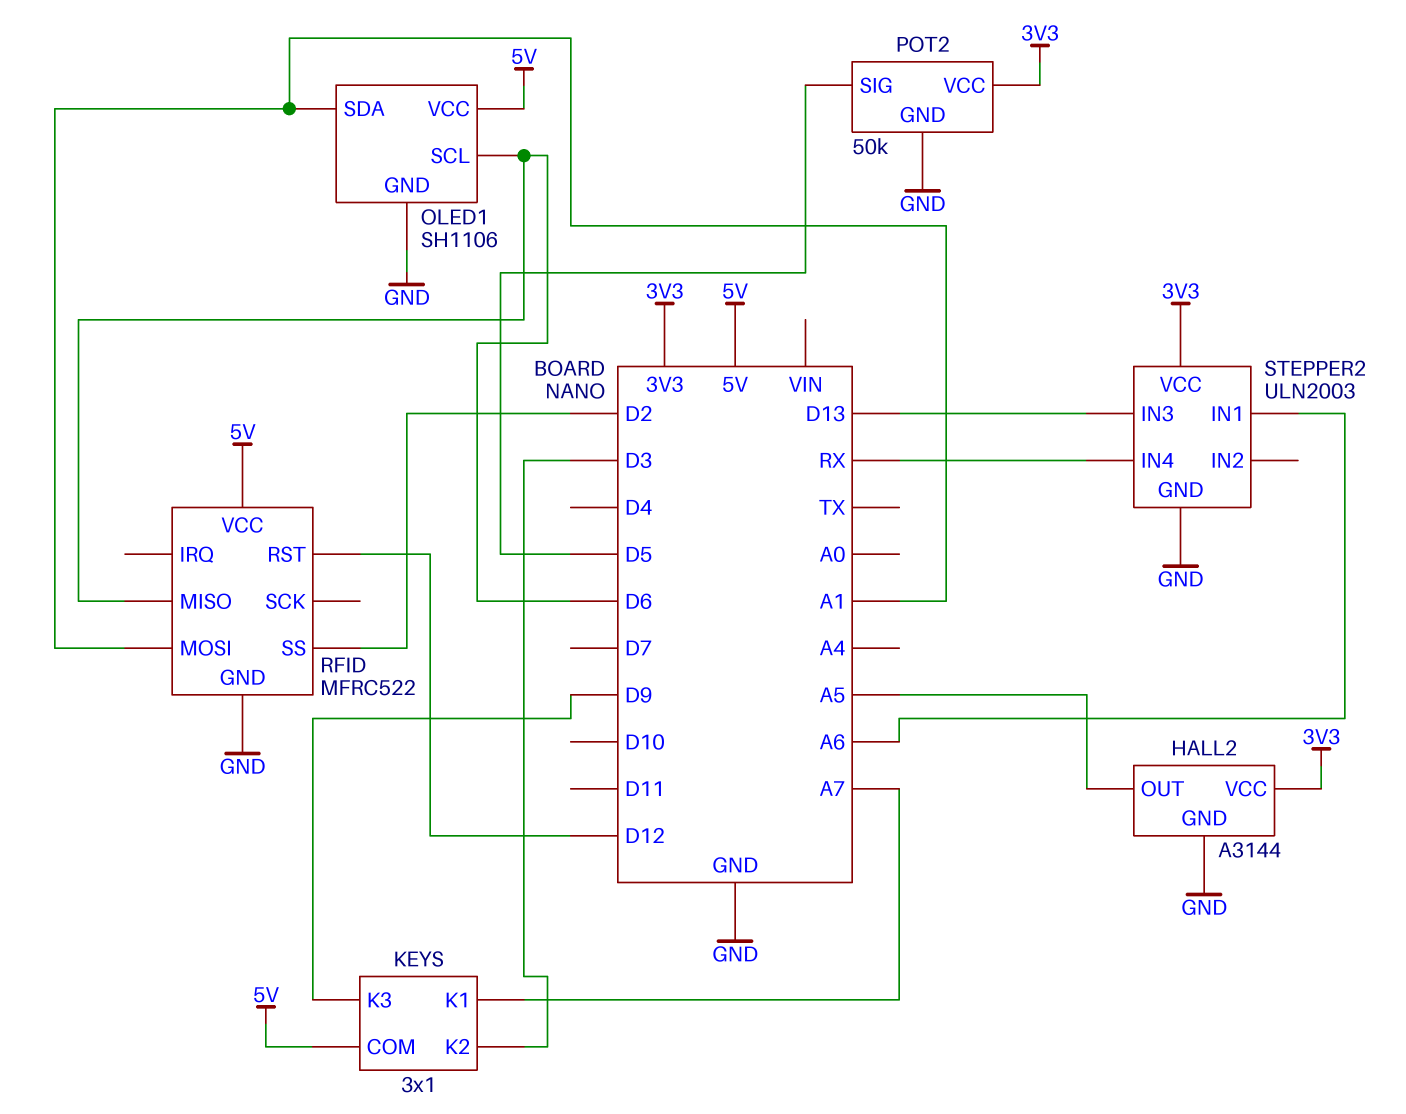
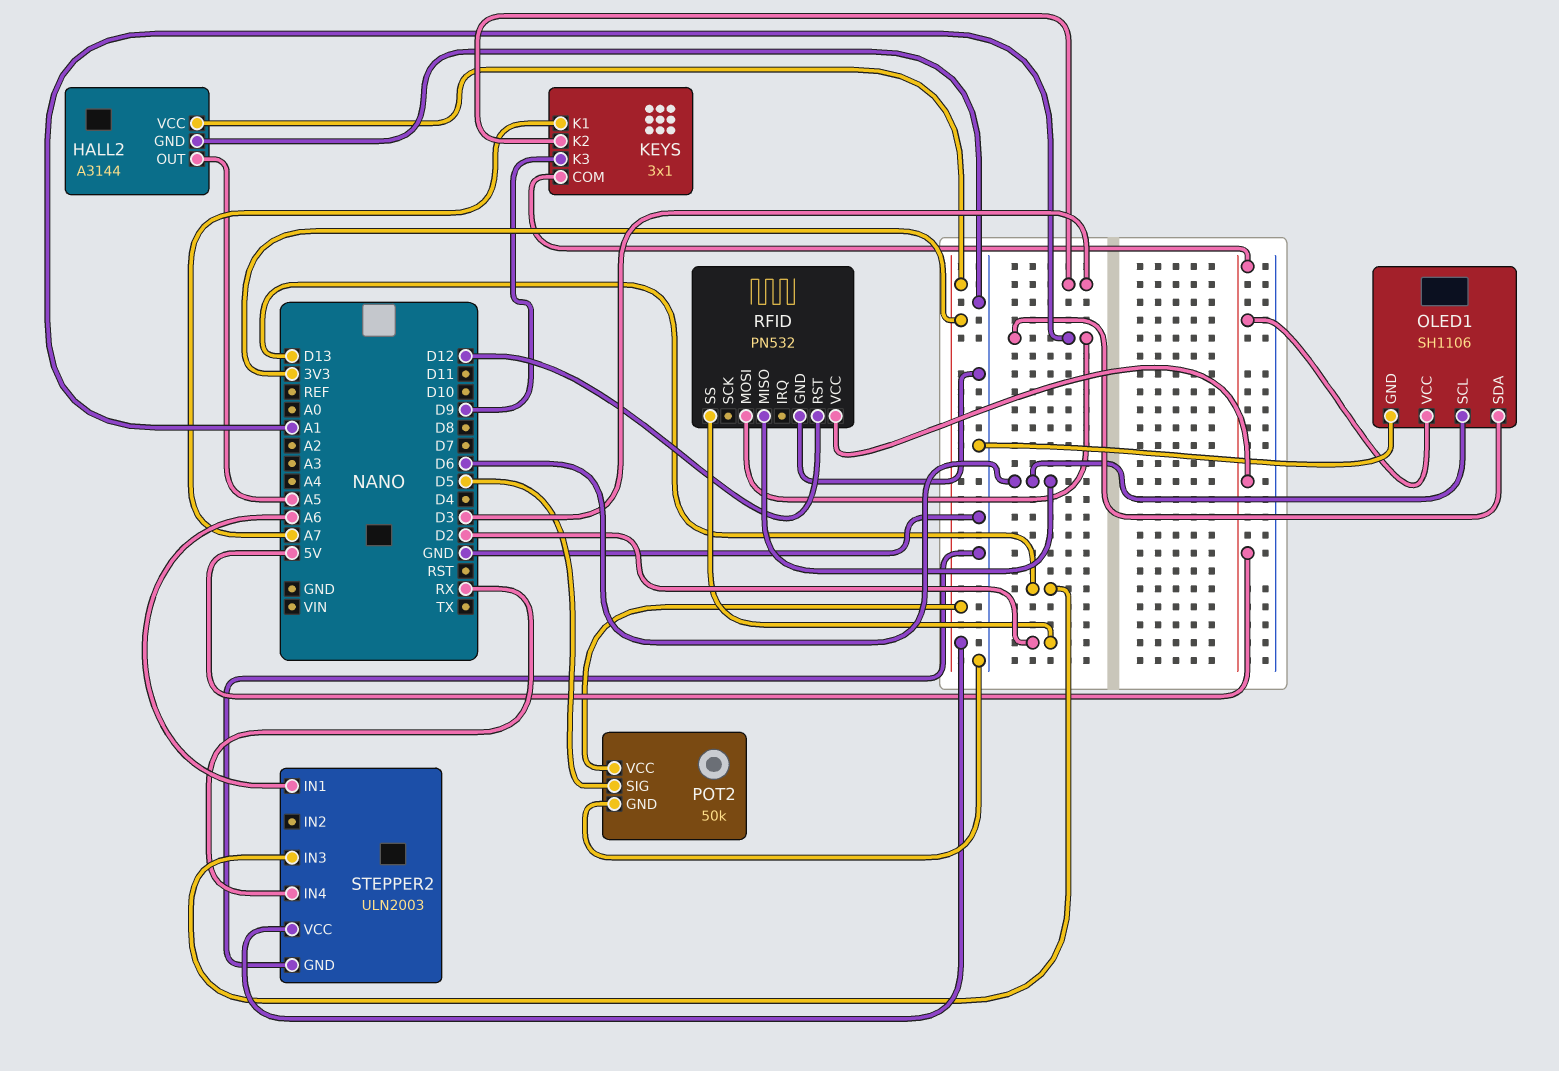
RFID: MFRC522 -> PN532

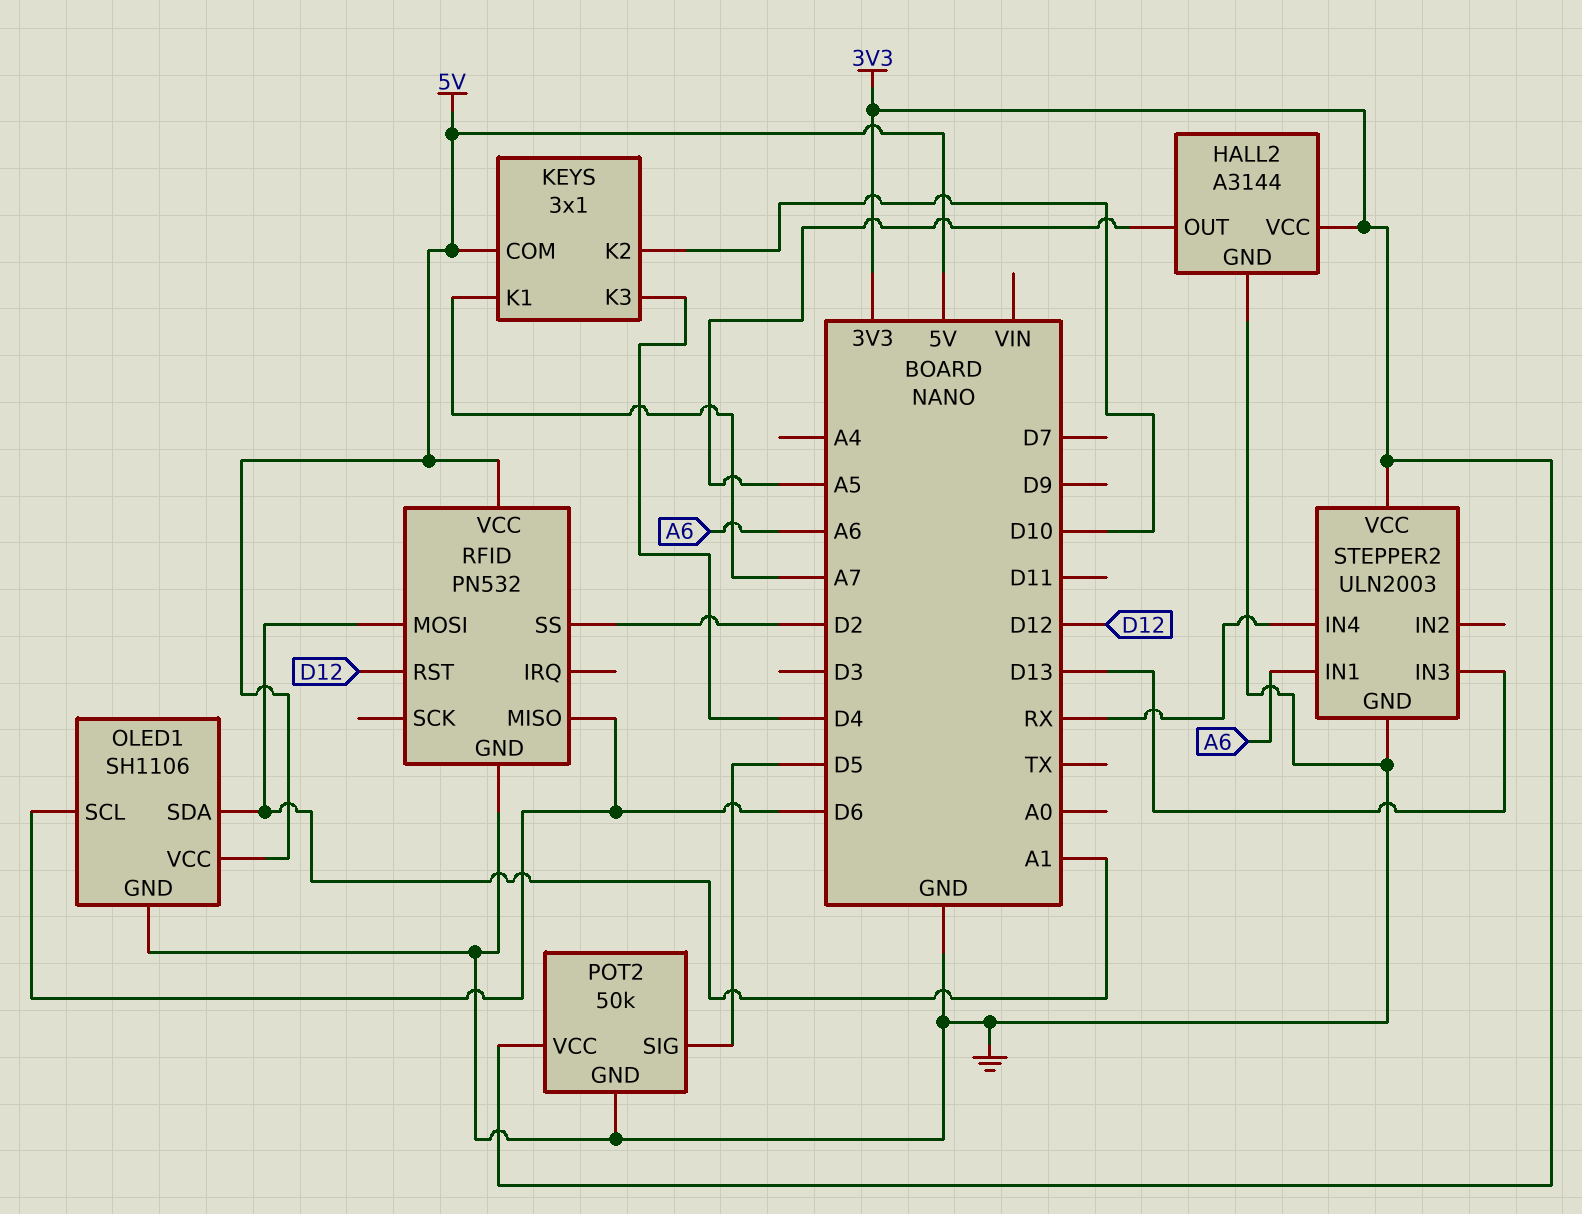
KEYS pin K2: D3 -> D10
KEYS pin K3: D9 -> D4

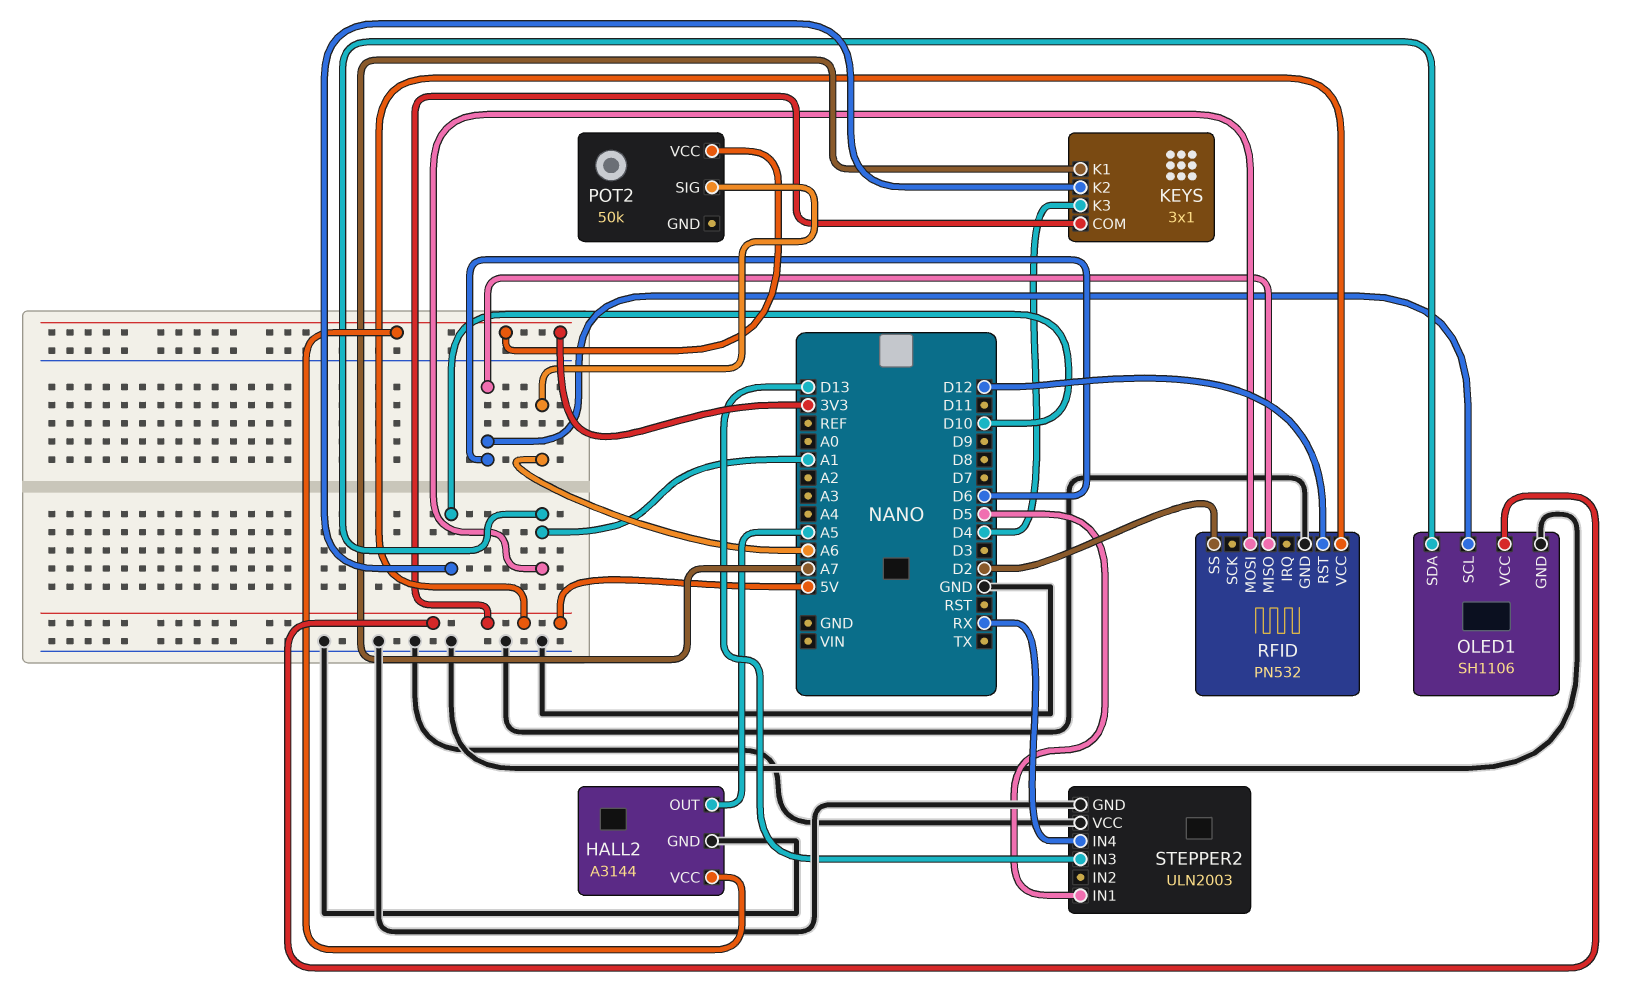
POT2 pin GND: GND -> none
POT2 pin SIG: D5 -> A6
STEPPER2 pin IN1: A6 -> D5
STEPPER2 pin VCC: 3V3 -> GND

